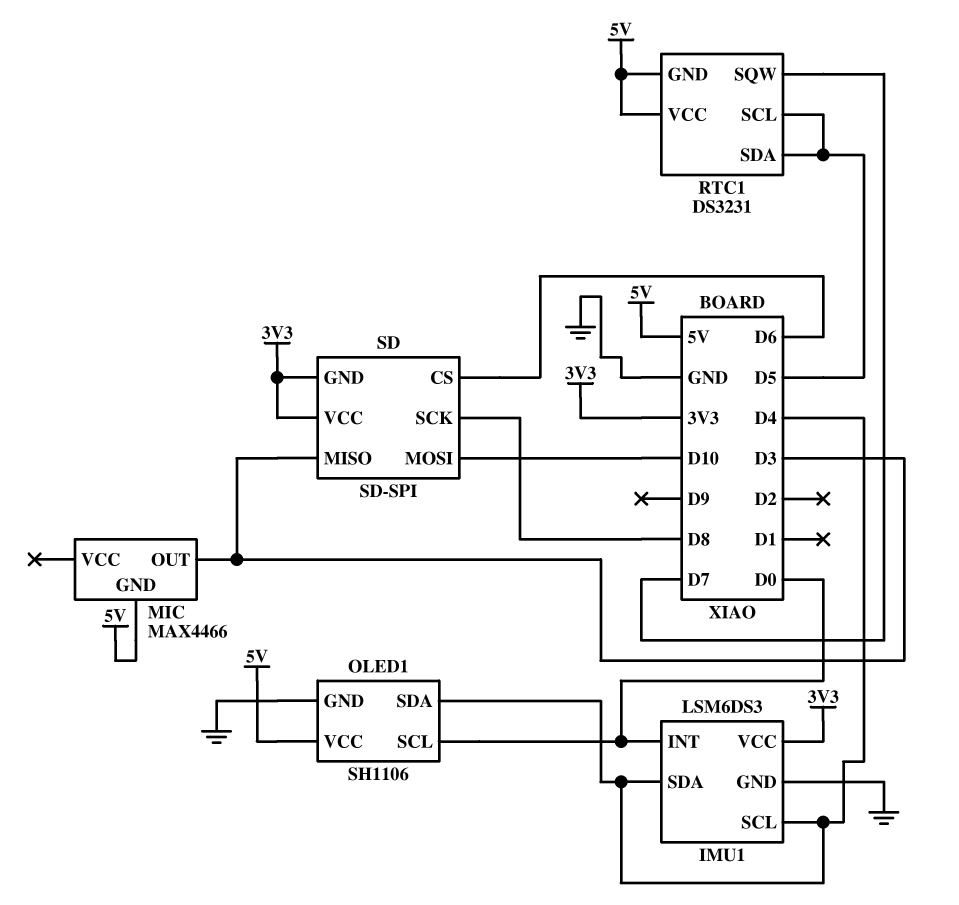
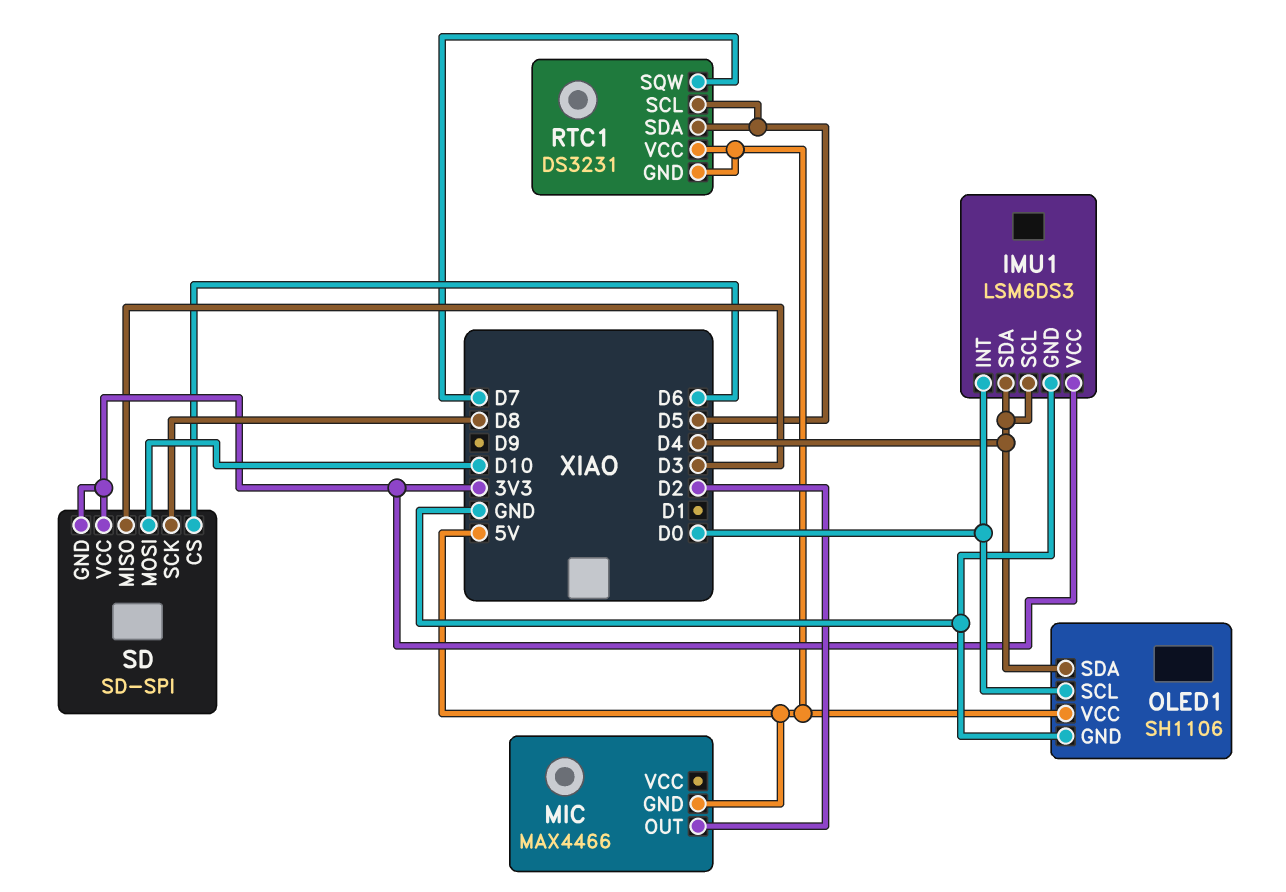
MIC pin OUT: D3 -> D2

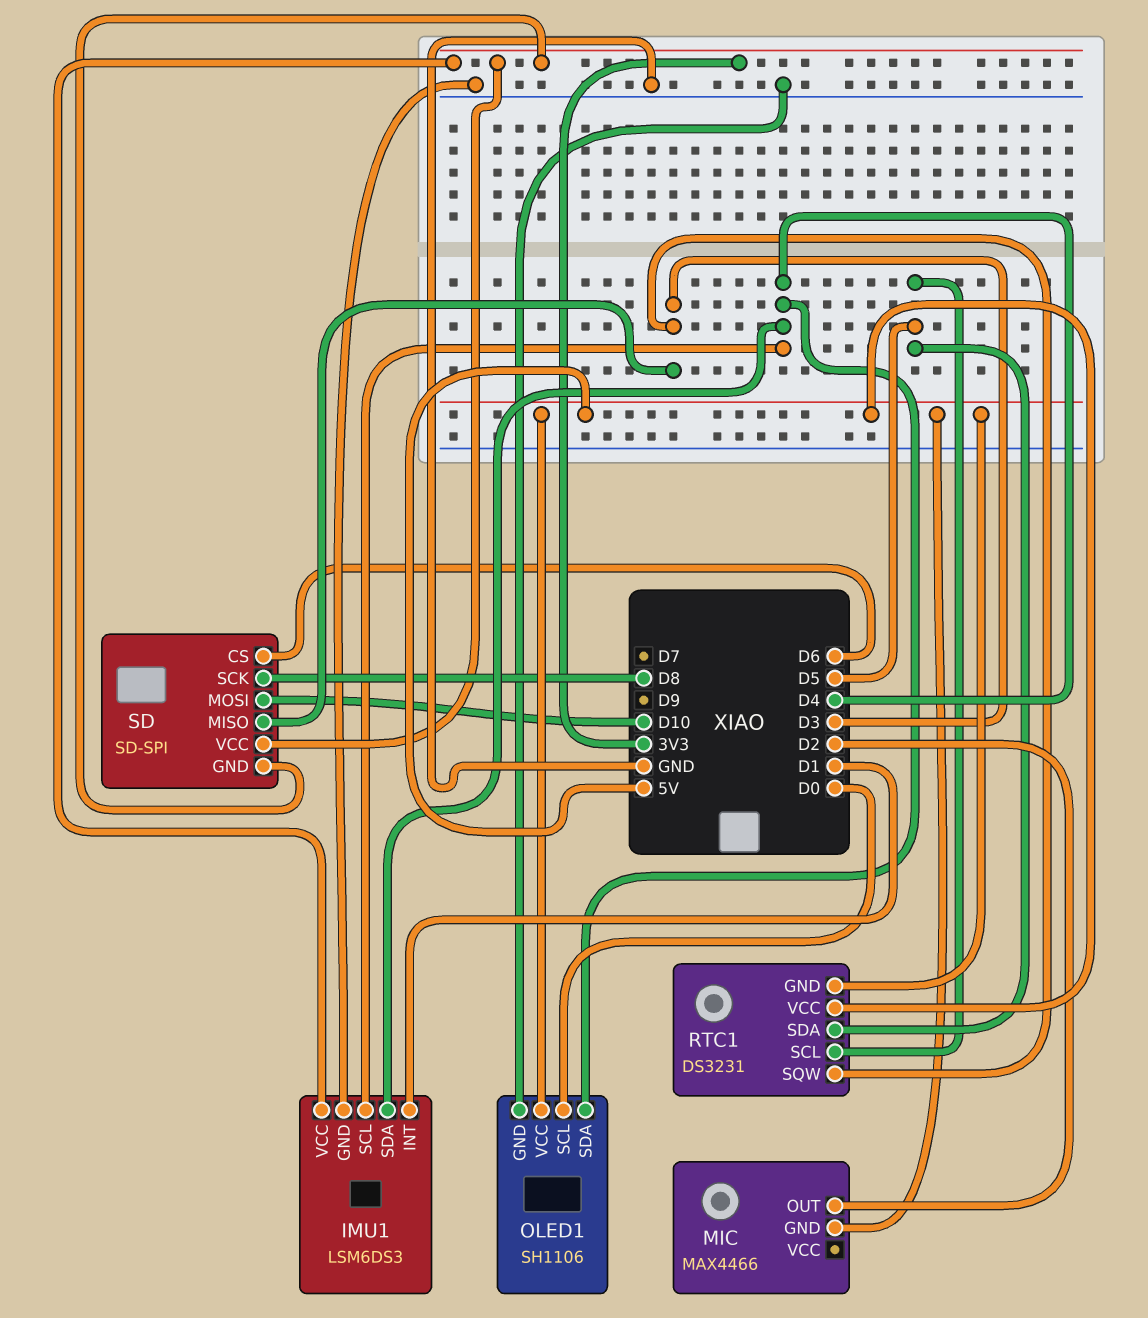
IMU1 pin INT: D0 -> D1
RTC1 pin SQW: D7 -> D3

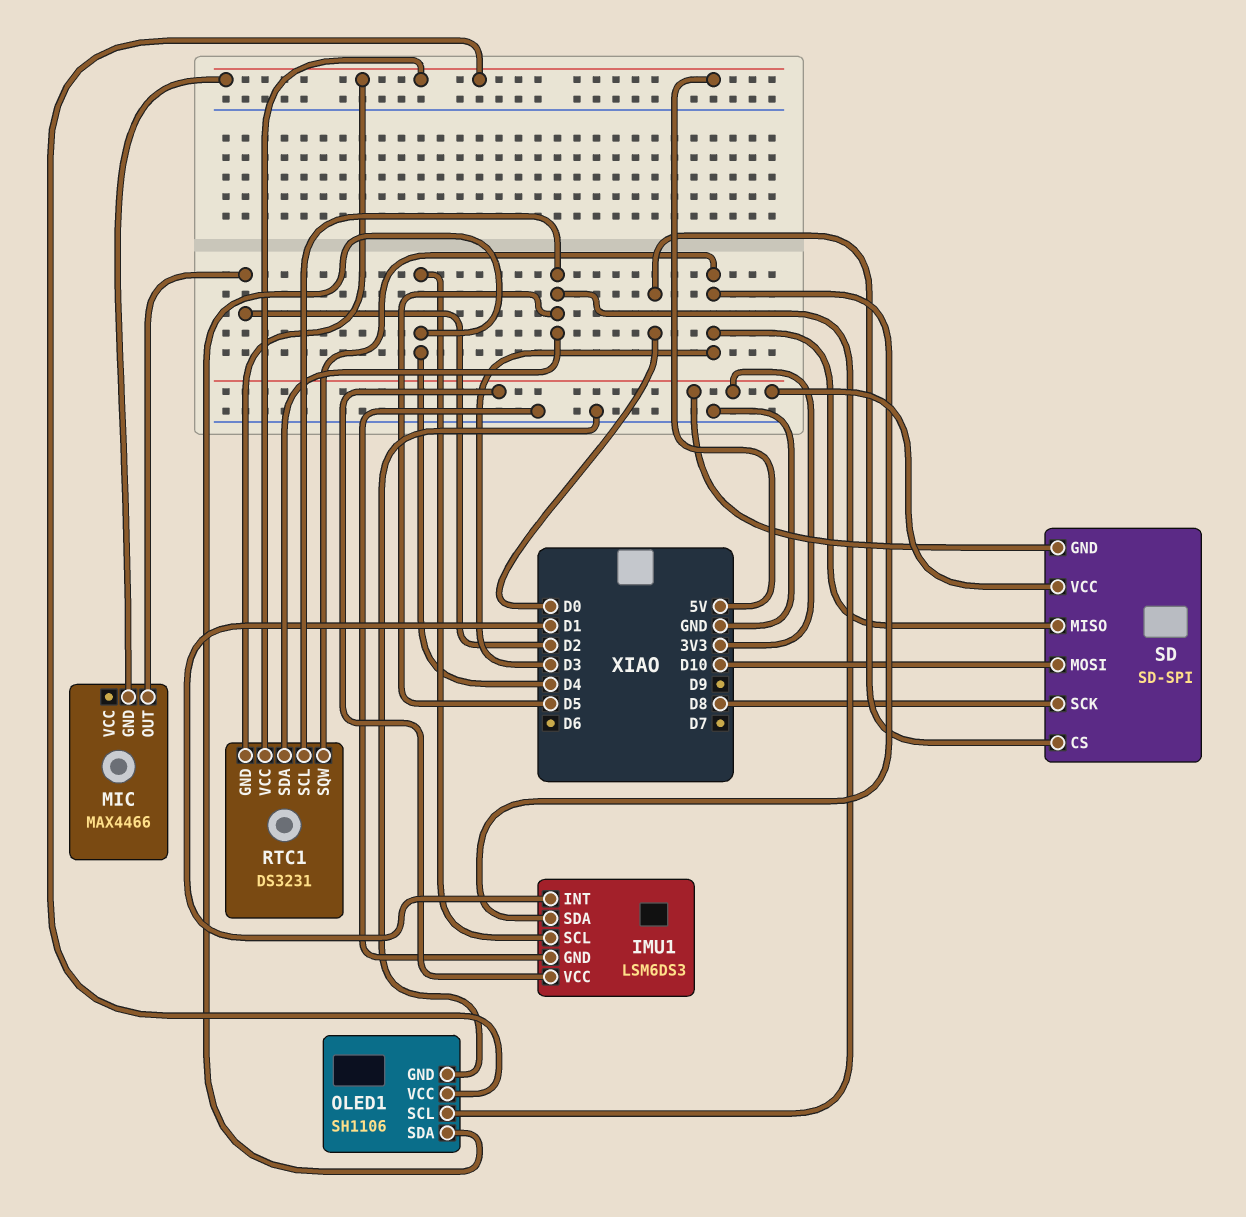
IMU1 pin SDA: D4 -> D3
OLED1 pin SCL: D0 -> D5
SD pin CS: D6 -> D0

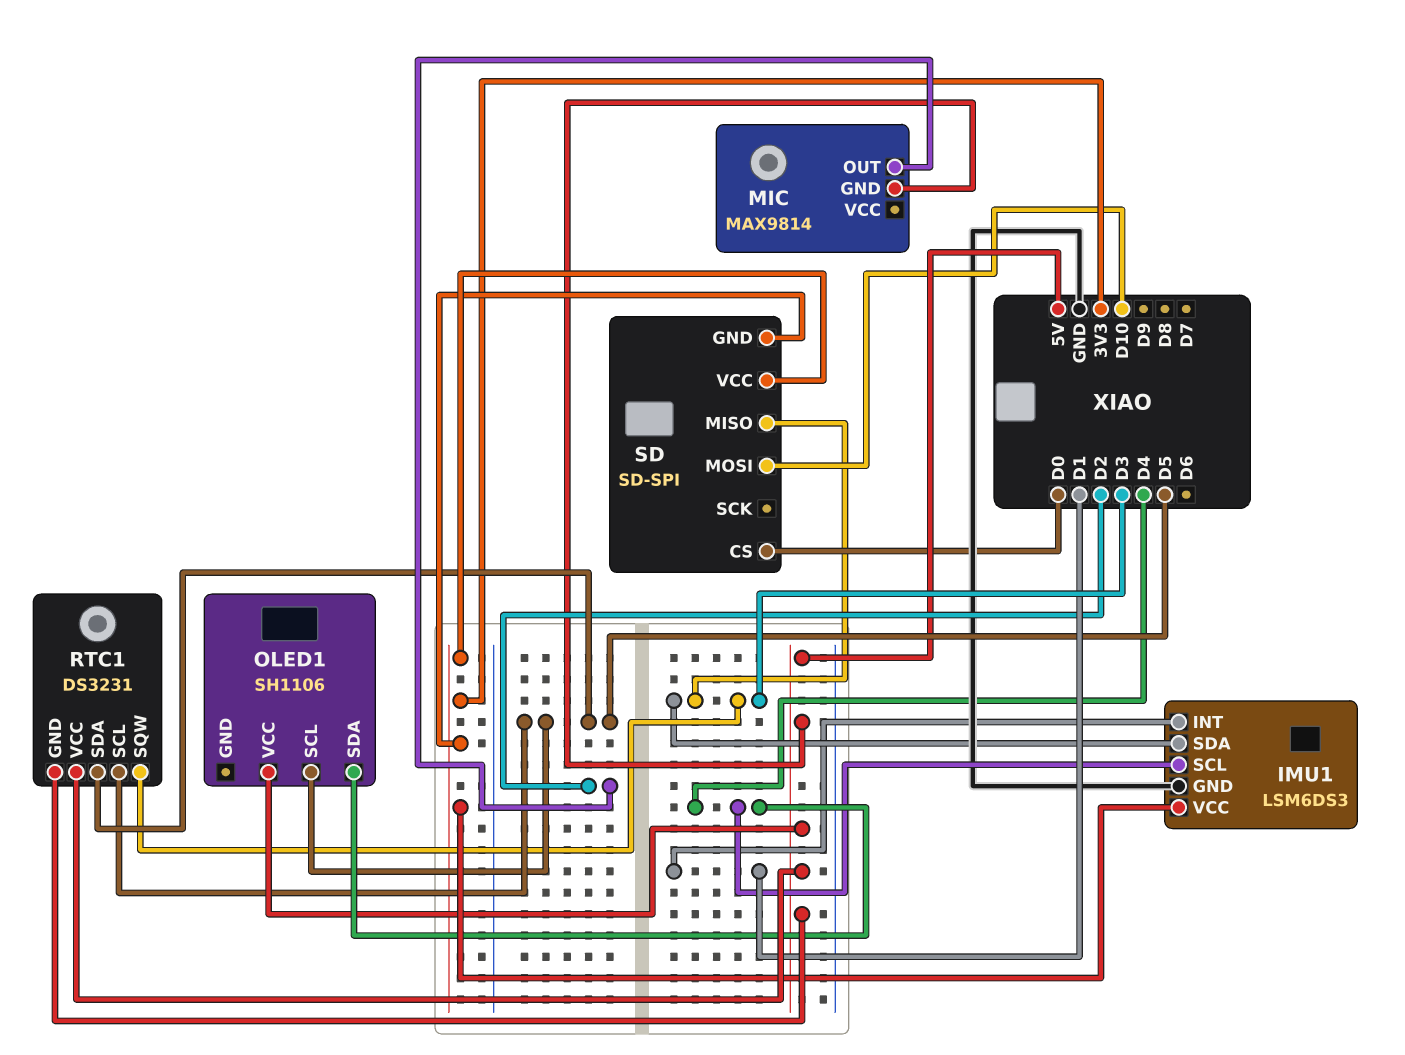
MIC: MAX4466 -> MAX9814
OLED1 pin GND: GND -> none
SD pin SCK: D8 -> none

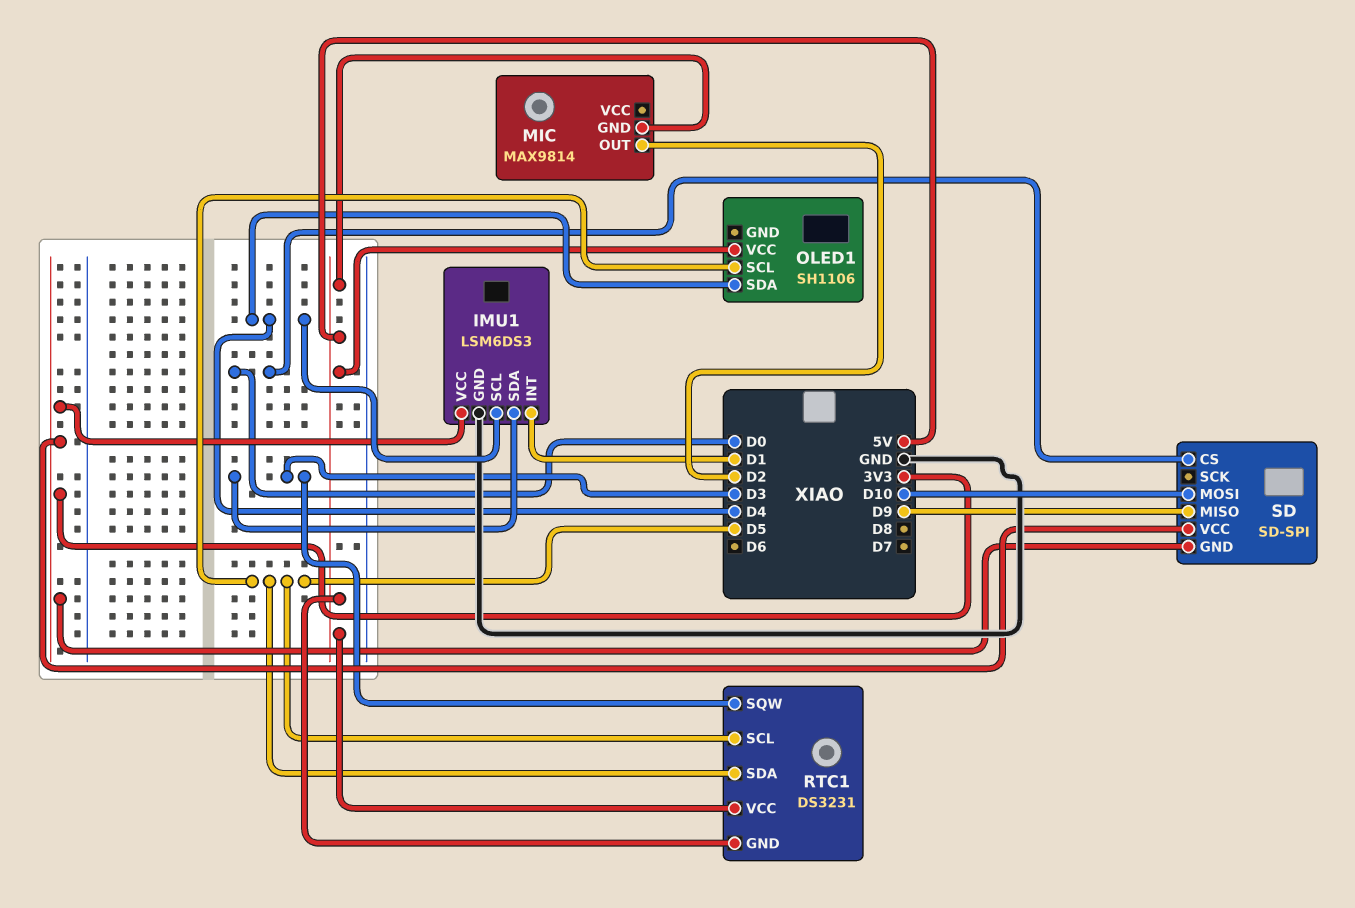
SD pin MISO: D3 -> D9

